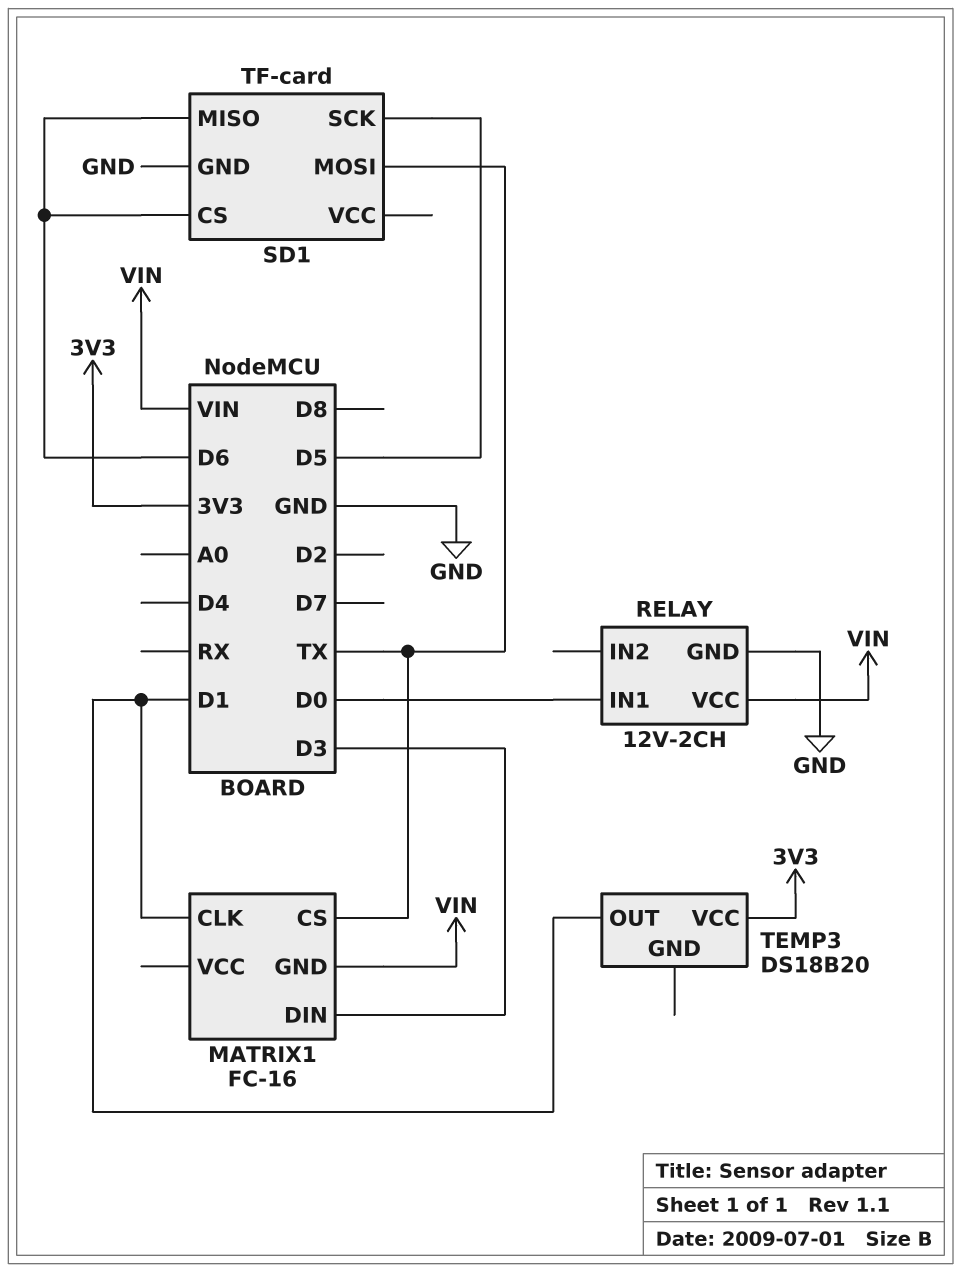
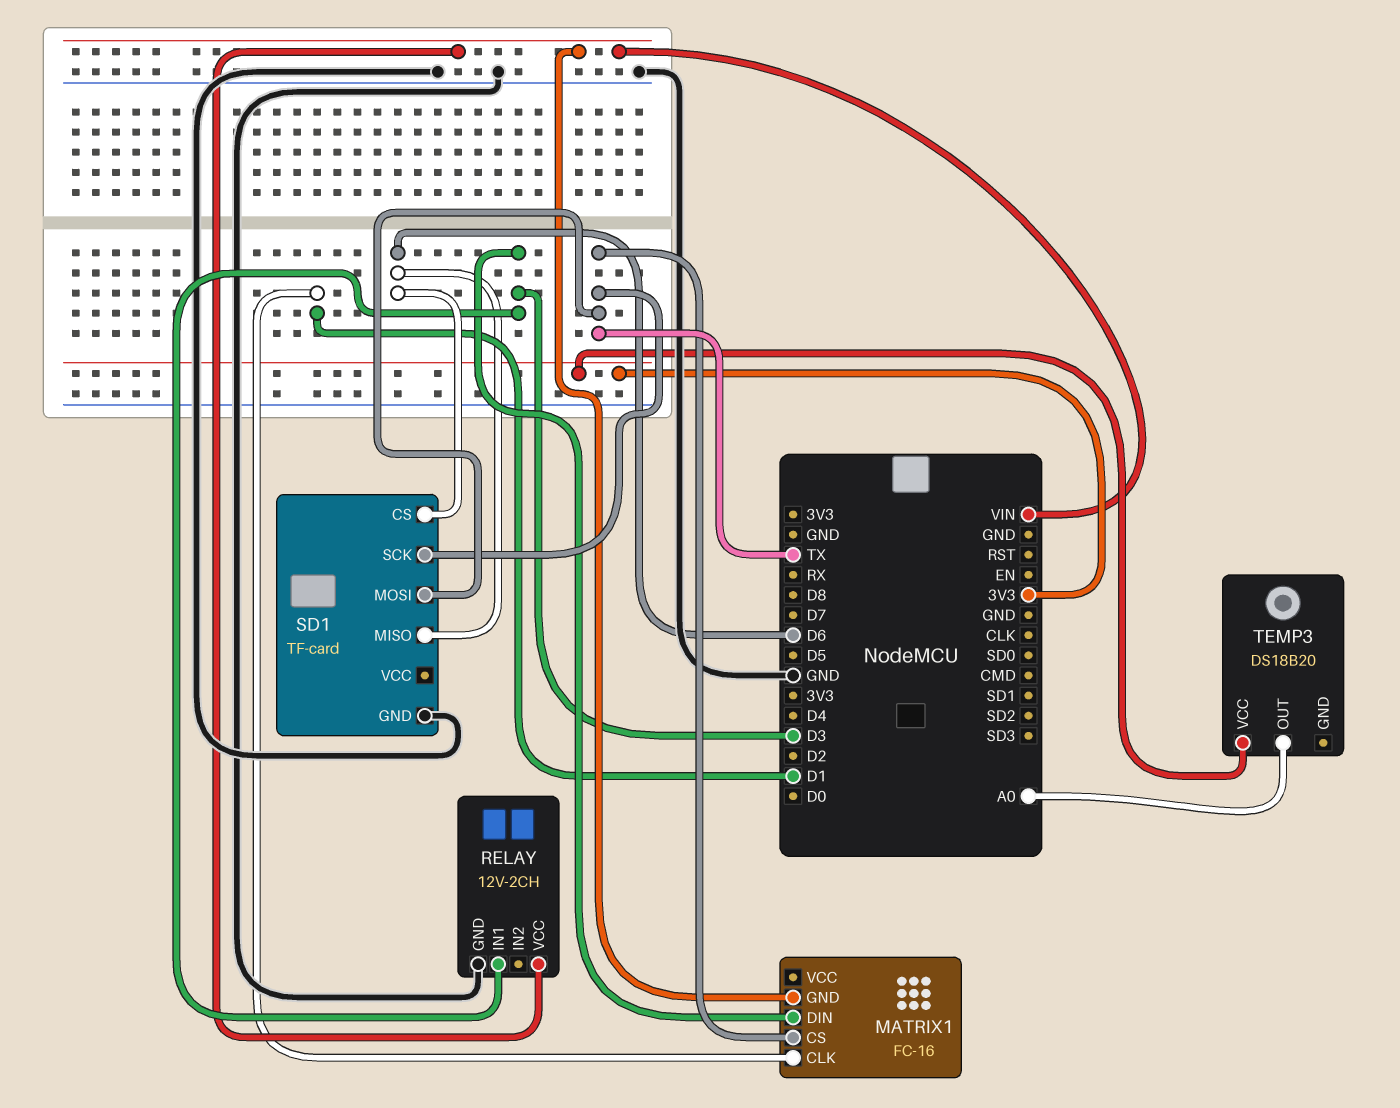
RELAY pin IN1: D0 -> D3
SD1 pin SCK: D5 -> TX
TEMP3 pin OUT: D1 -> A0

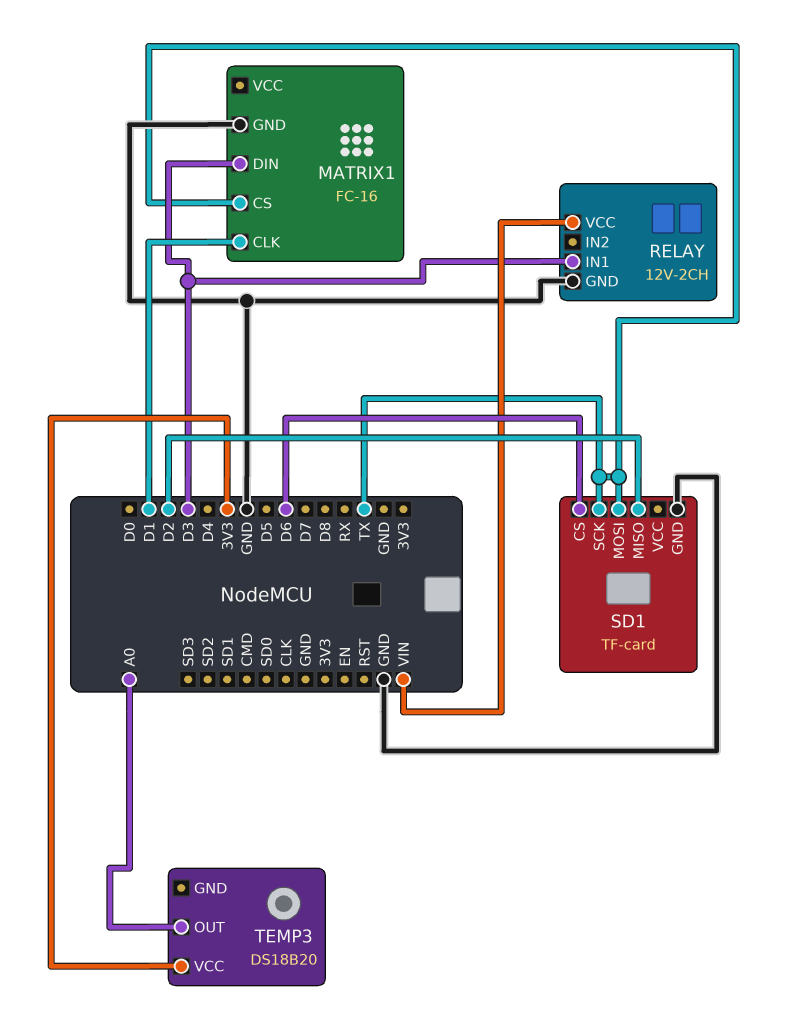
MATRIX1 pin GND: VIN -> GND
SD1 pin MISO: D6 -> D2

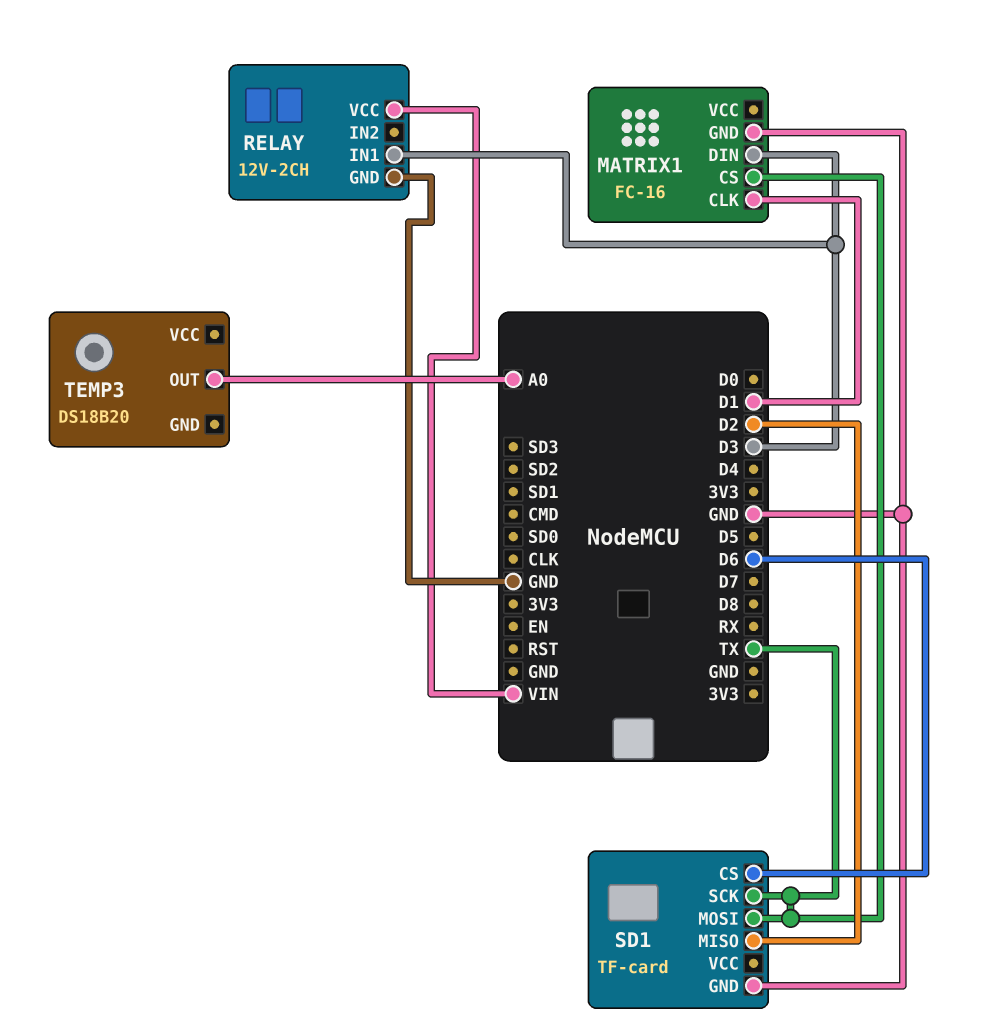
TEMP3 pin VCC: 3V3 -> none

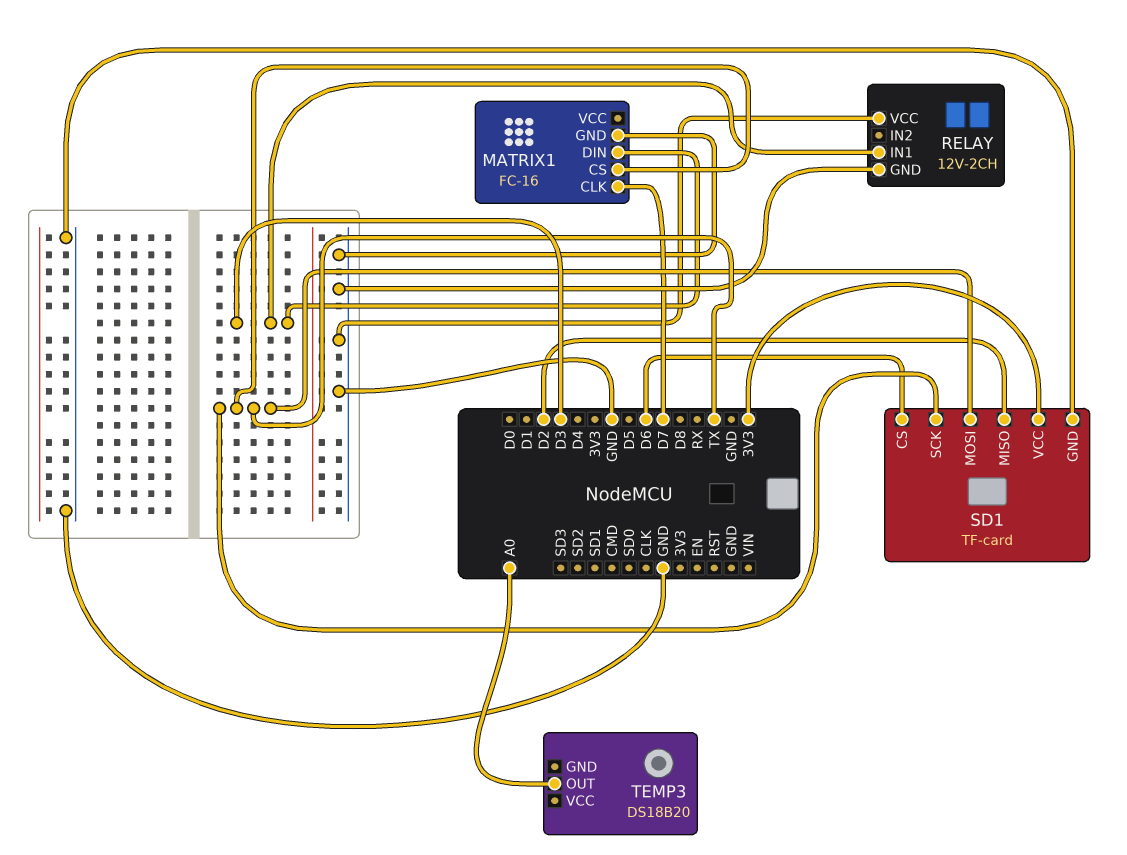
MATRIX1 pin CLK: D1 -> D7
RELAY pin VCC: VIN -> GND
SD1 pin VCC: none -> 3V3

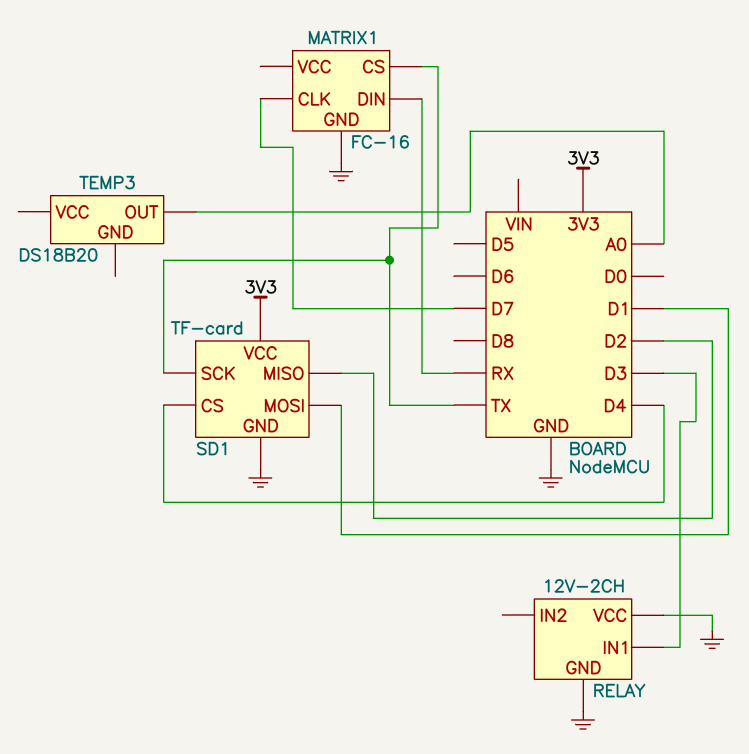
MATRIX1 pin DIN: D3 -> RX
SD1 pin CS: D6 -> D4
SD1 pin MOSI: TX -> D1

